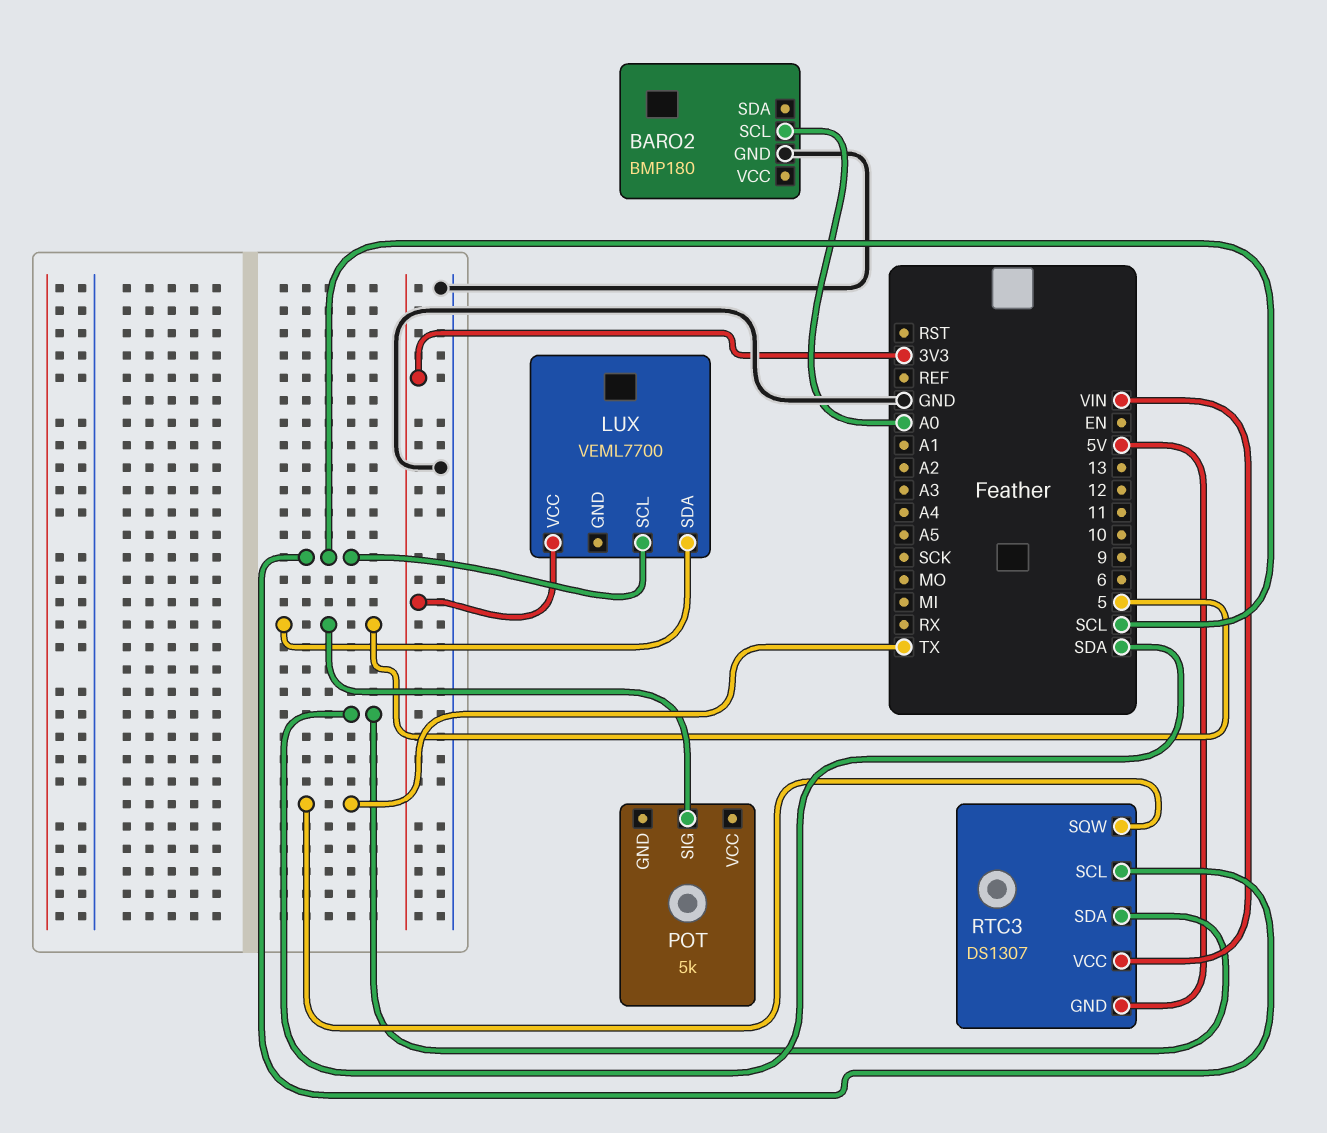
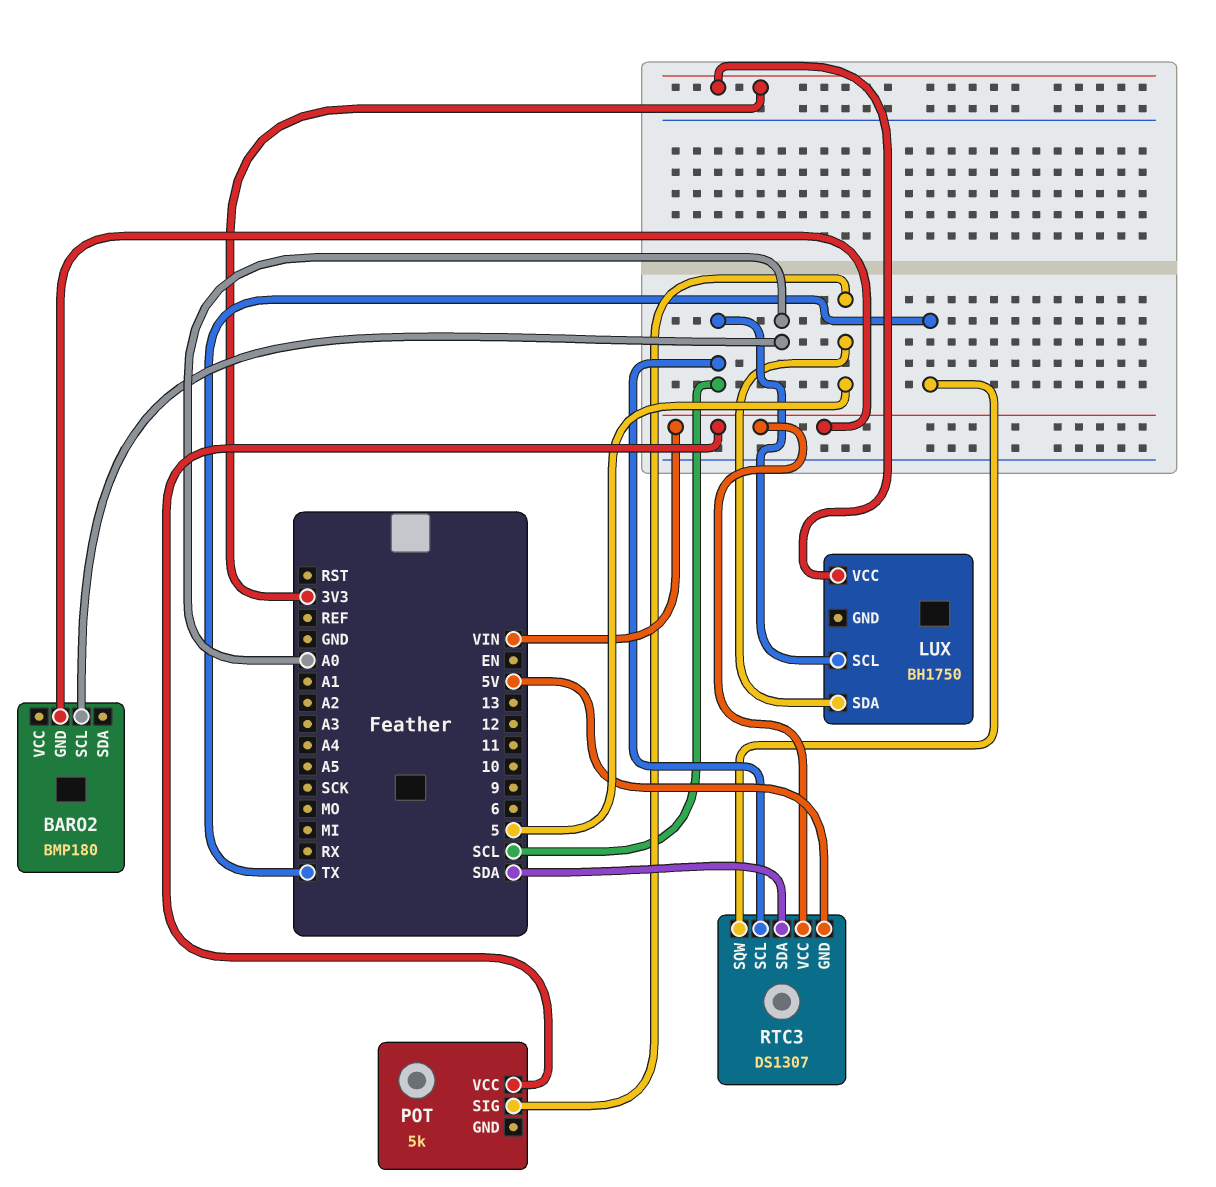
BARO2 pin GND: GND -> VIN
LUX: VEML7700 -> BH1750
POT pin VCC: none -> VIN

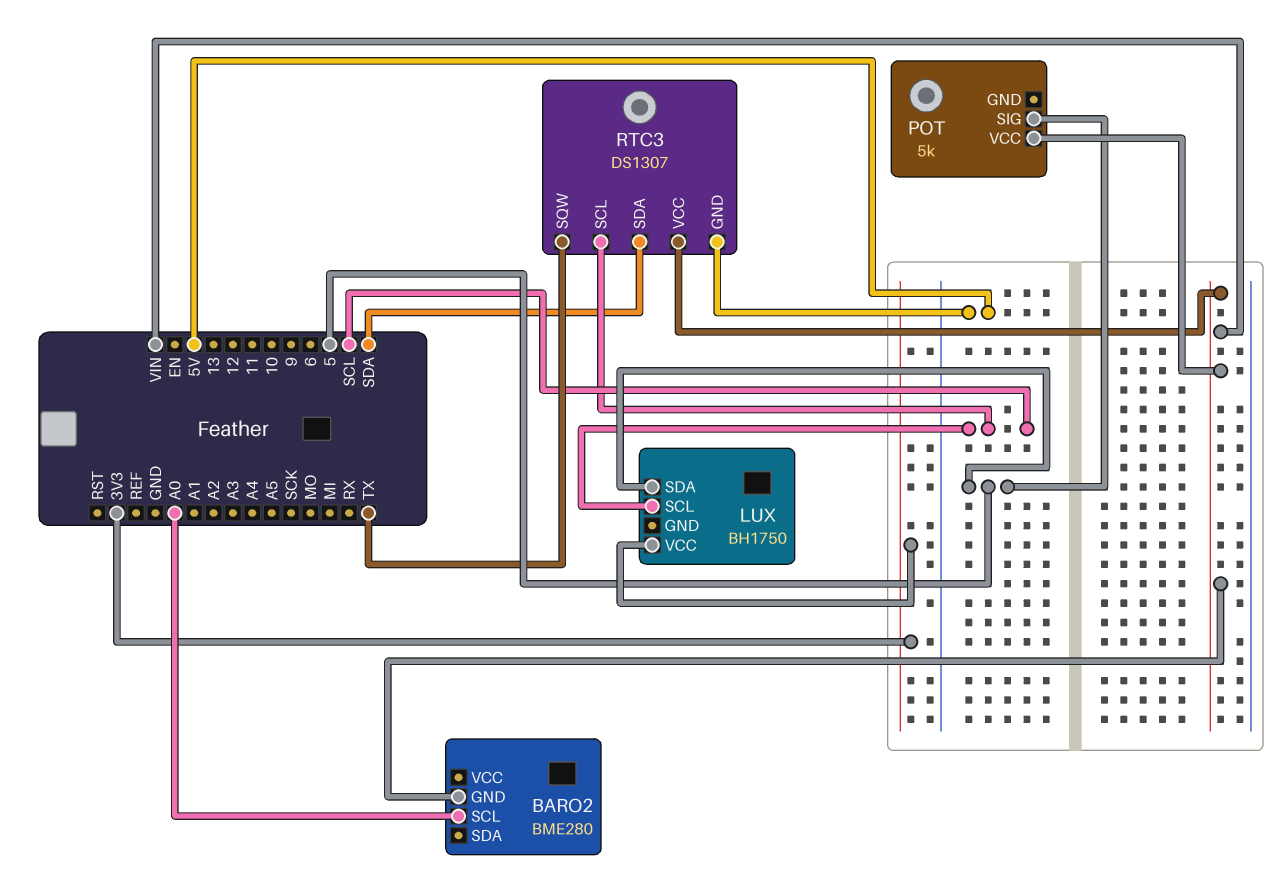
BARO2: BMP180 -> BME280

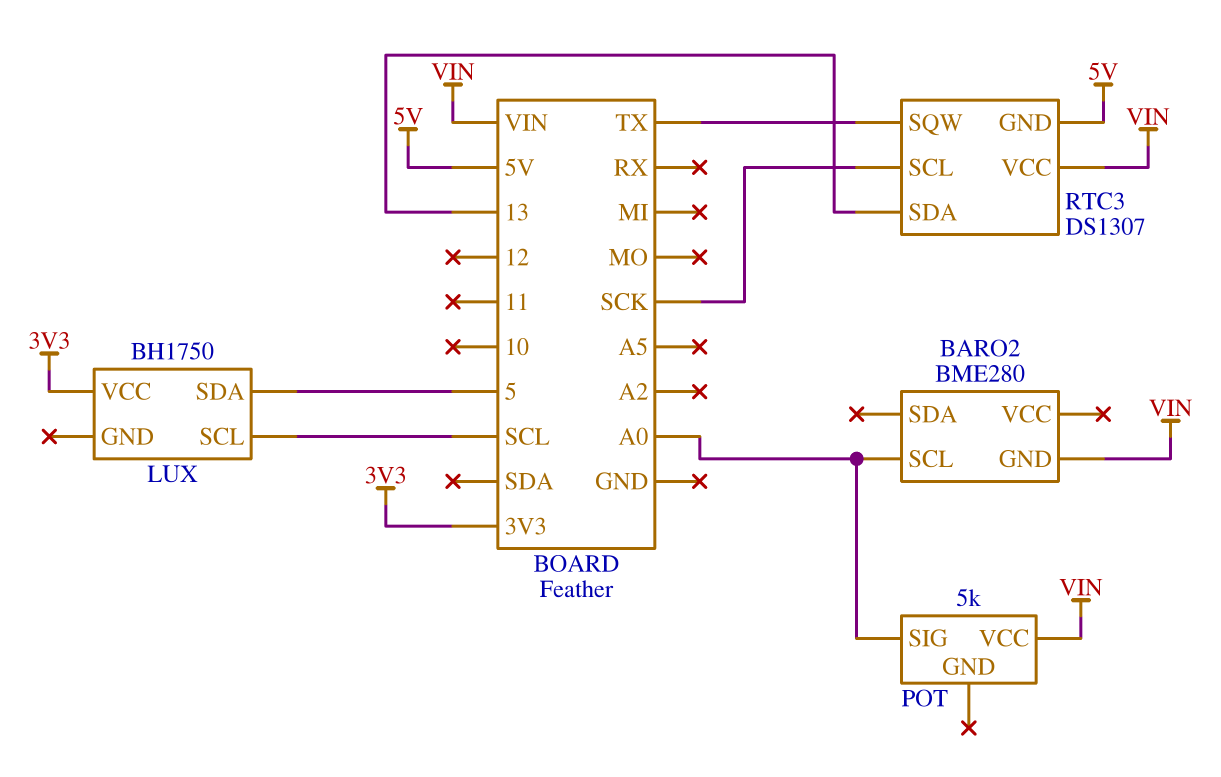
POT pin SIG: 5 -> A0
RTC3 pin SCL: SCL -> SCK
RTC3 pin SDA: SDA -> 13

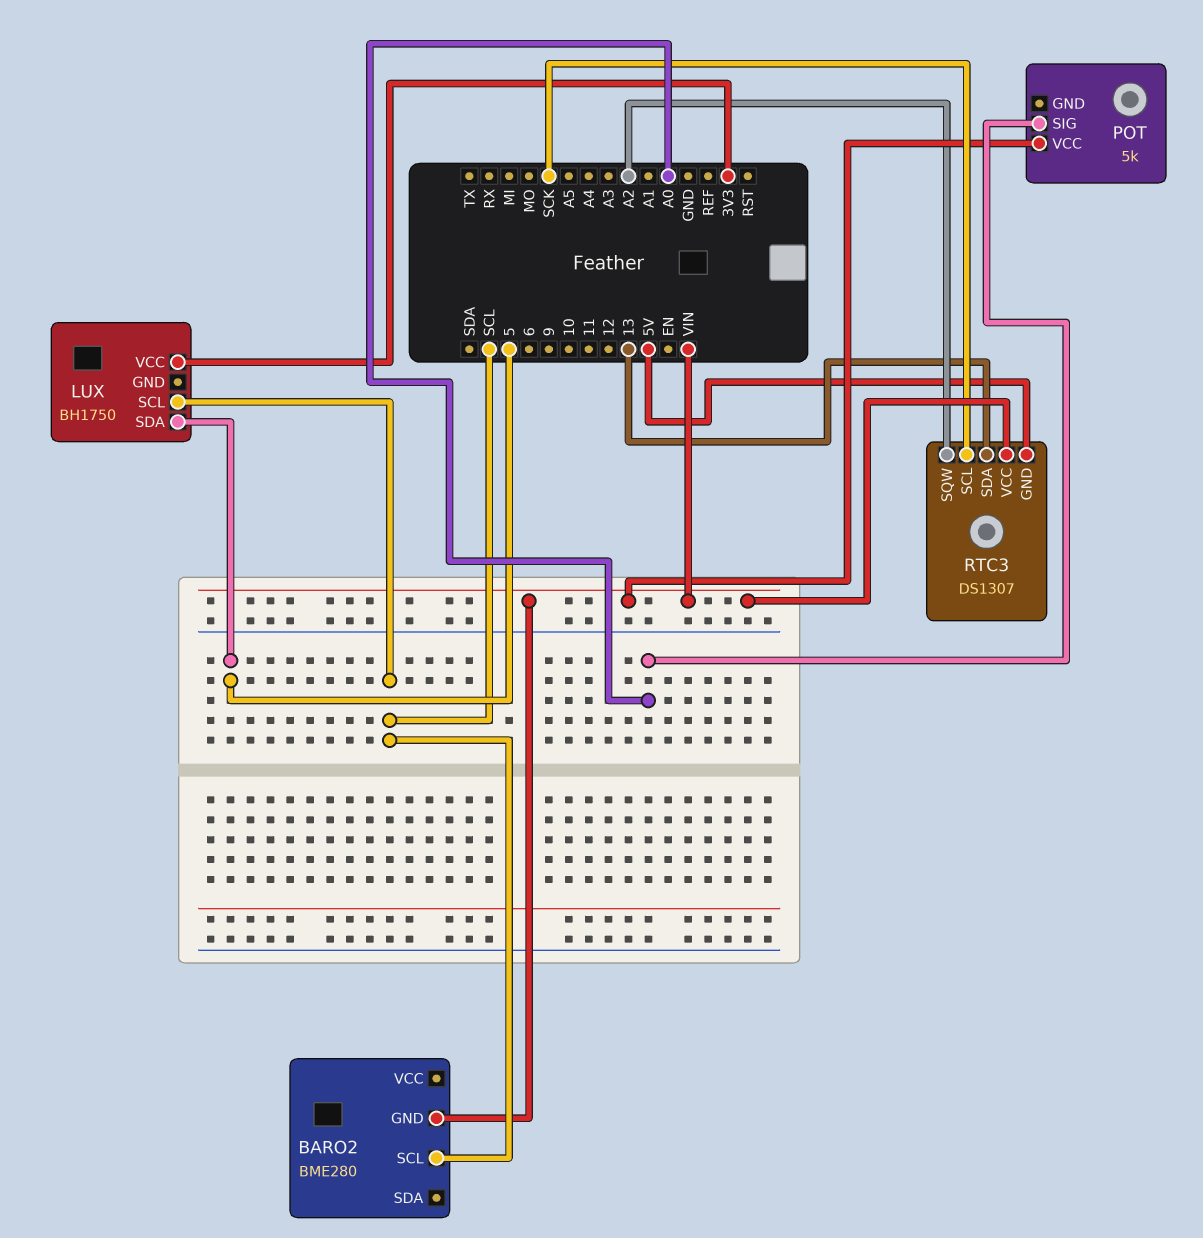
BARO2 pin SCL: A0 -> SCL
RTC3 pin SQW: TX -> A2

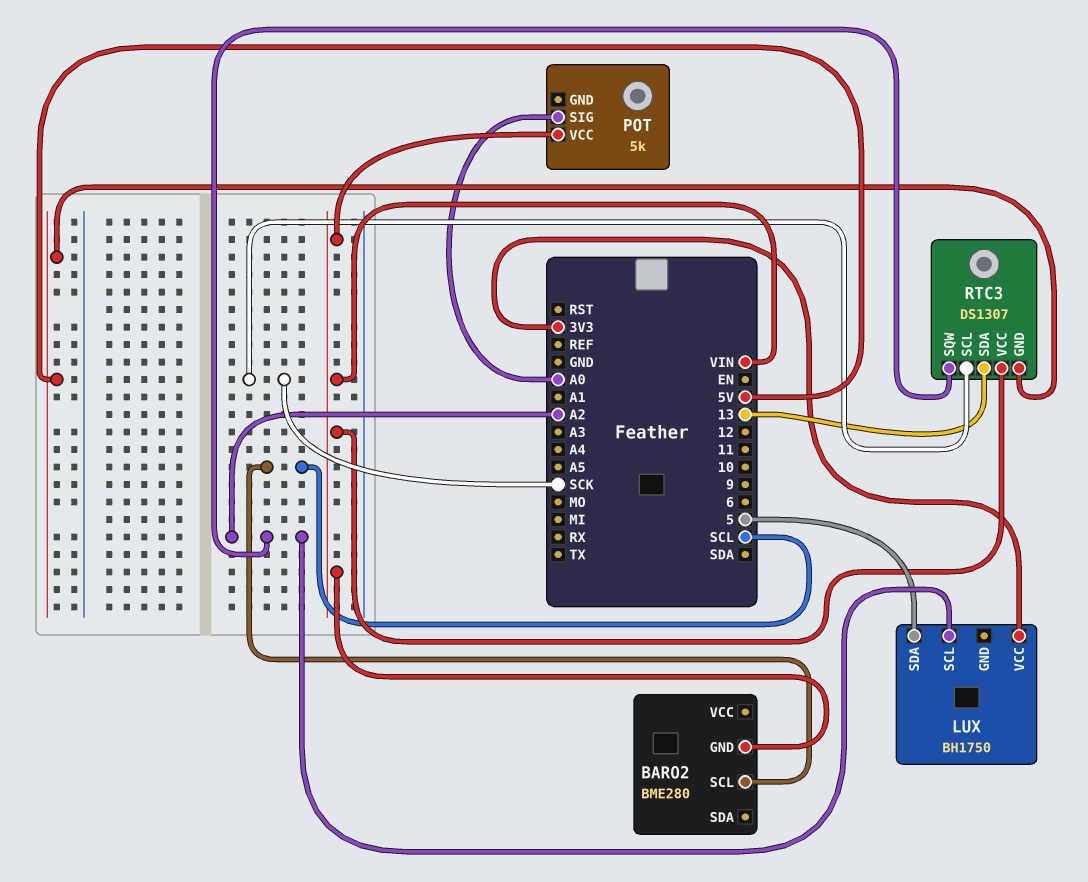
LUX pin SCL: SCL -> A2

